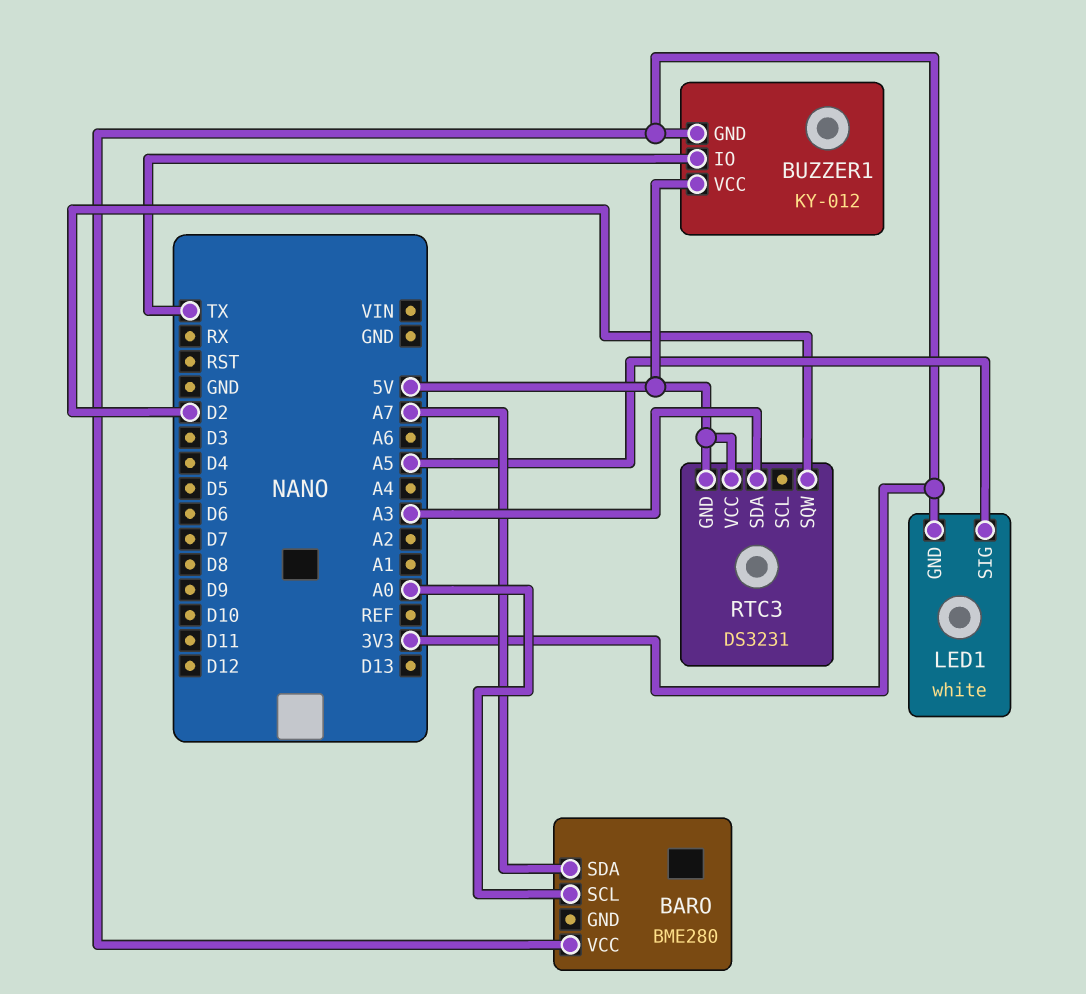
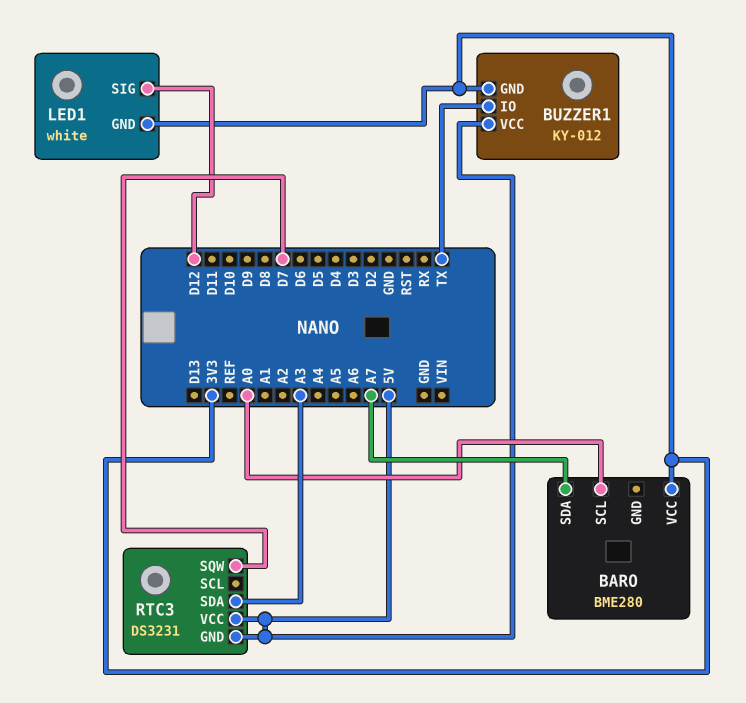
LED1 pin SIG: A5 -> D12
RTC3 pin SQW: D2 -> D7

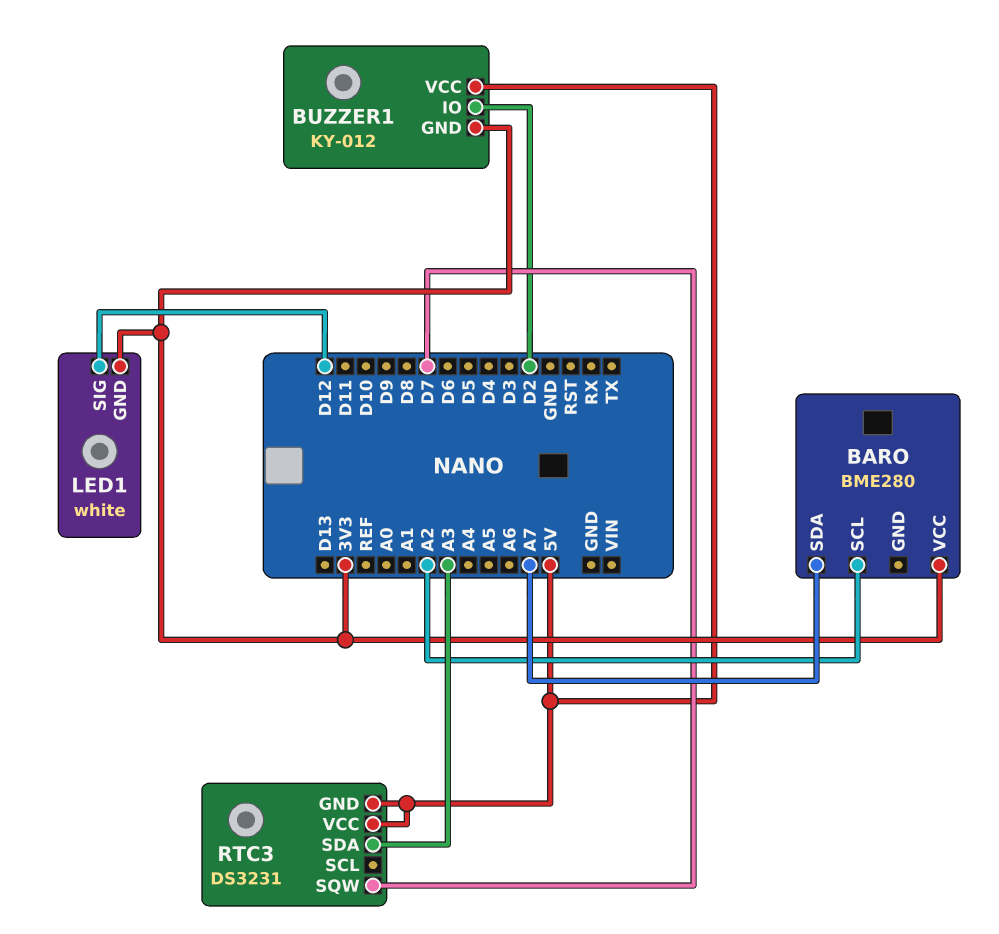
BARO pin SCL: A0 -> A2
BUZZER1 pin IO: TX -> D2

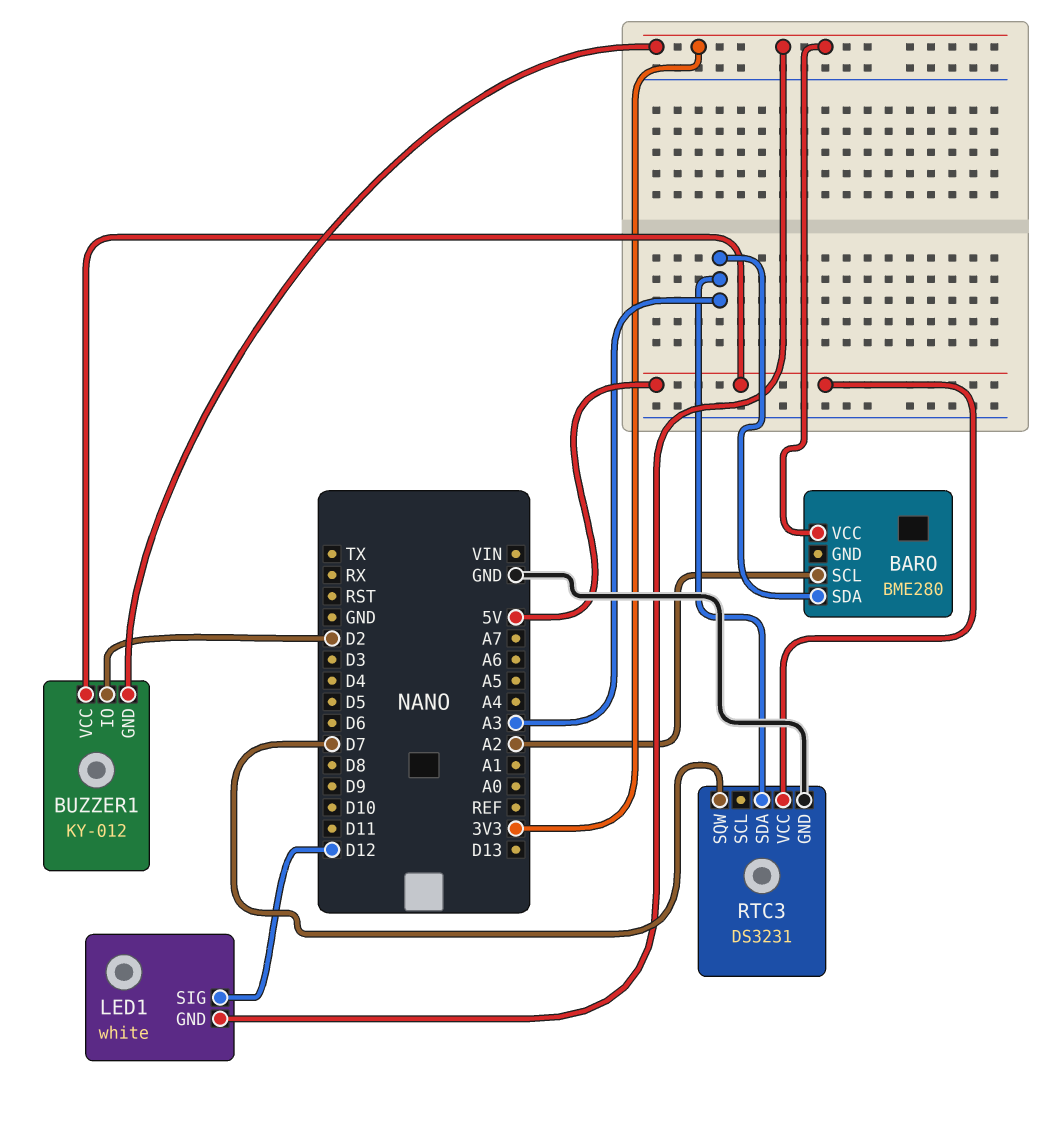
BARO pin SDA: A7 -> A3
RTC3 pin GND: 5V -> GND

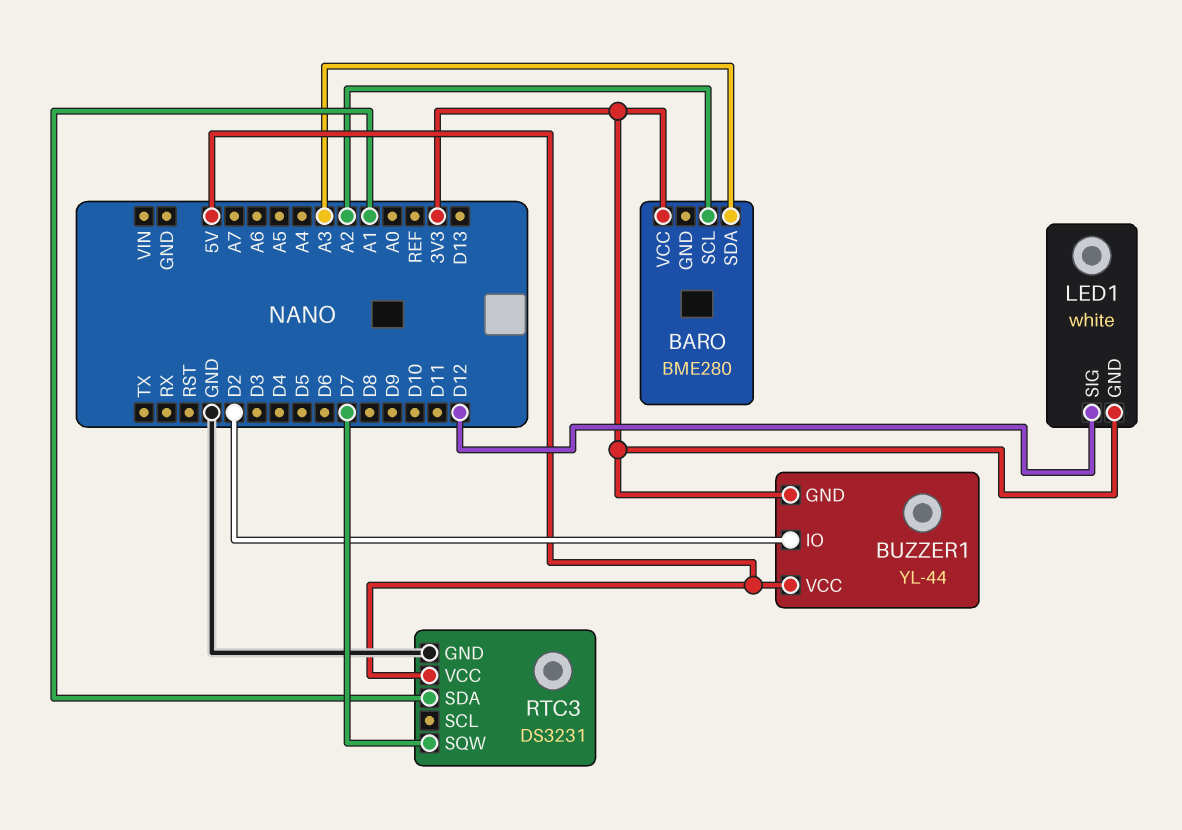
BUZZER1: KY-012 -> YL-44
RTC3 pin SDA: A3 -> A1

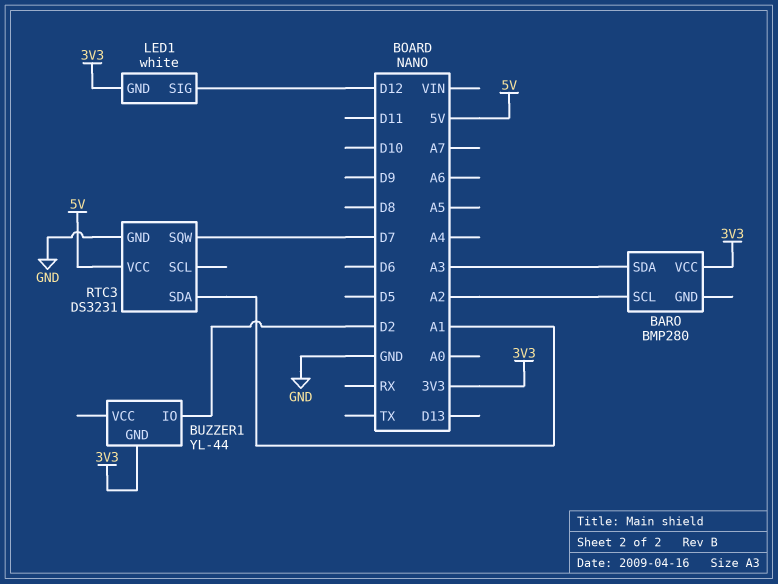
BARO: BME280 -> BMP280
BUZZER1 pin VCC: 5V -> none

